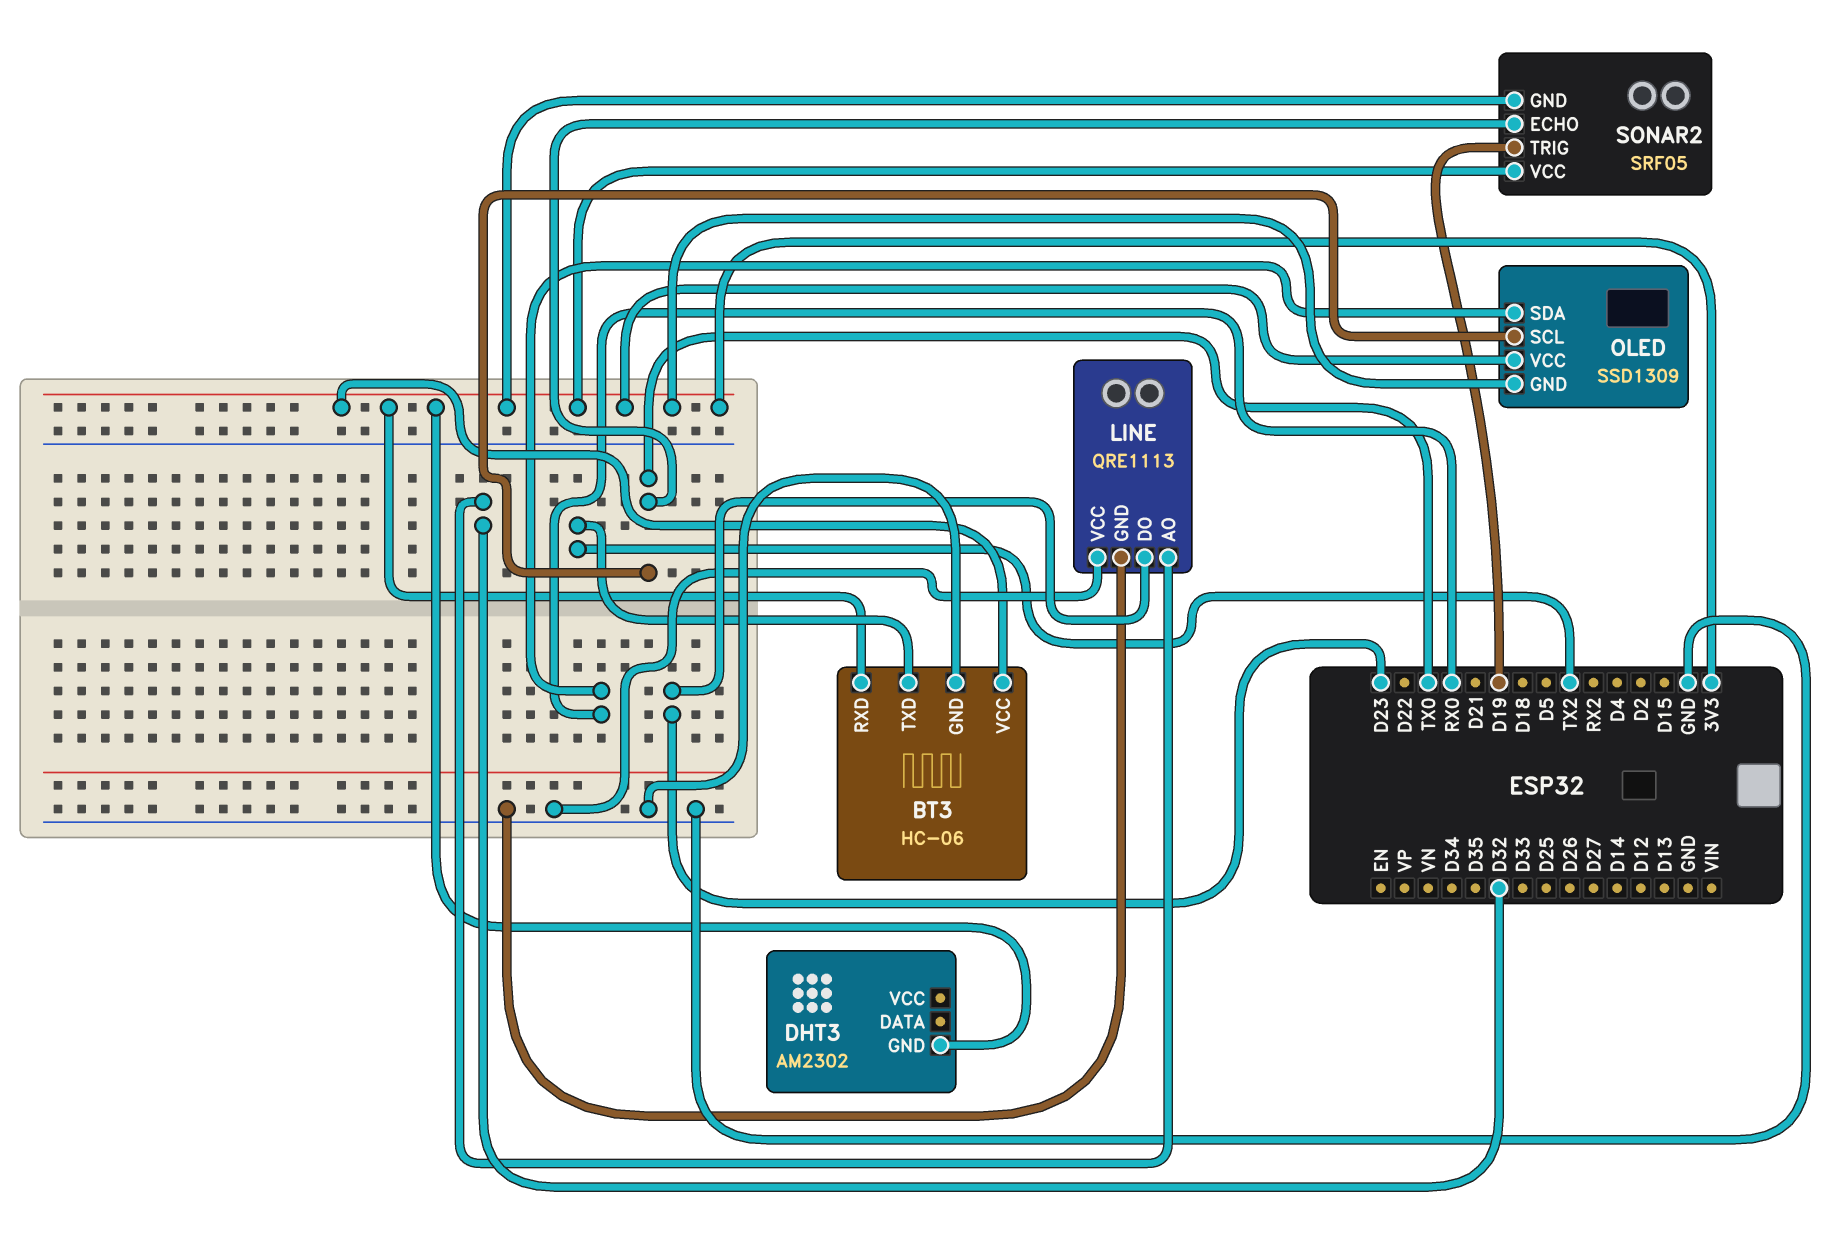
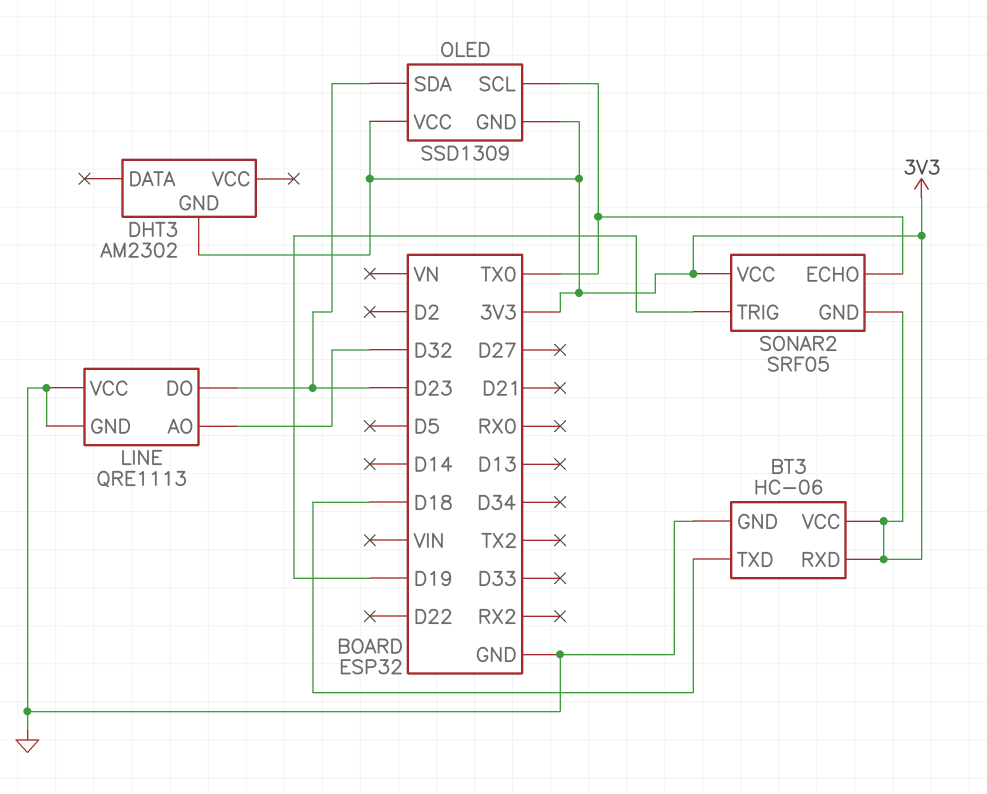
BT3 pin TXD: TX2 -> D18
OLED pin SDA: RX0 -> D23

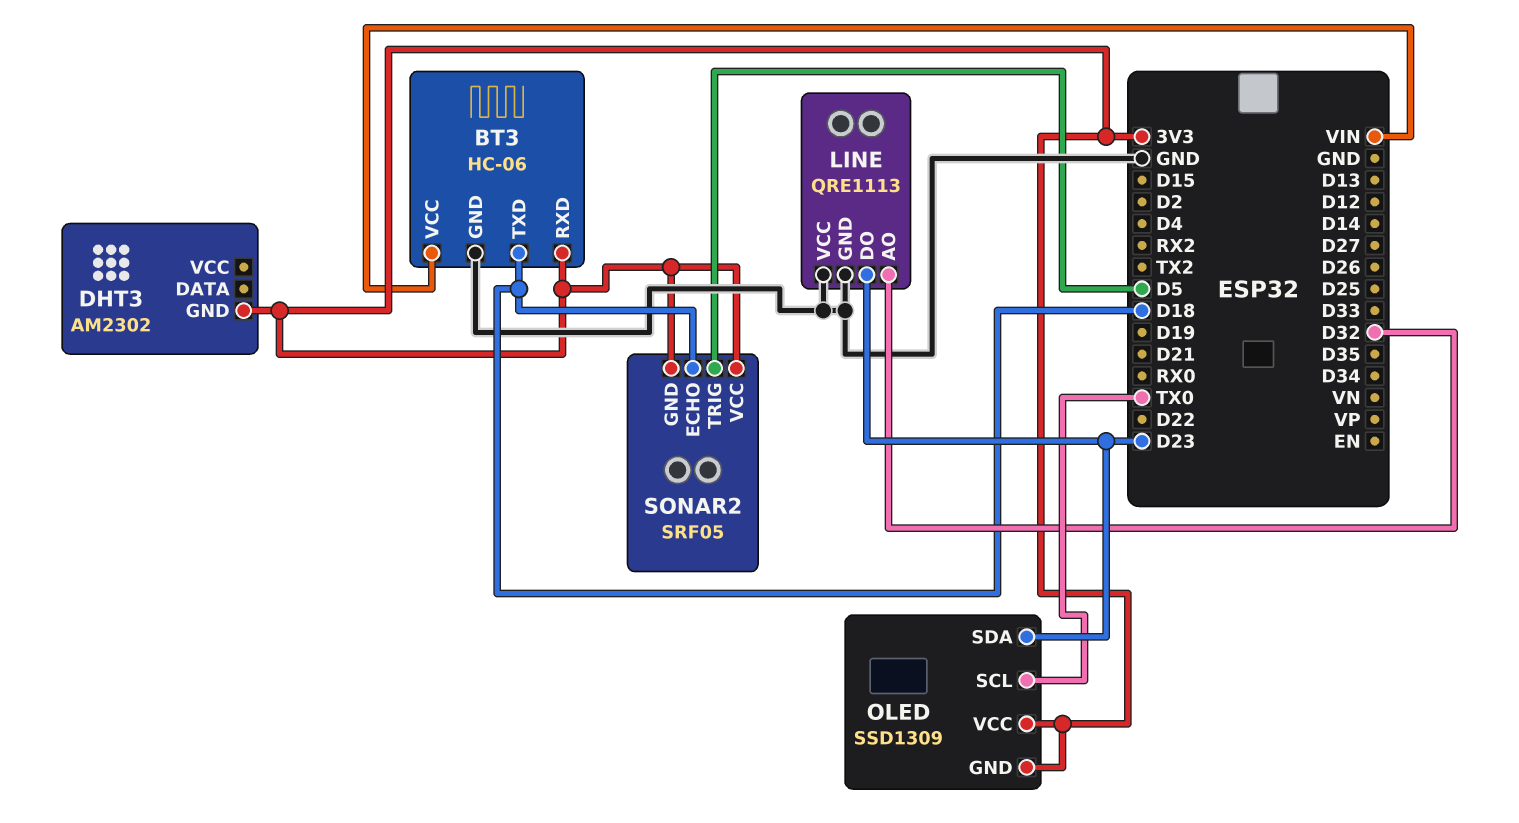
BT3 pin VCC: 3V3 -> VIN
SONAR2 pin ECHO: TX0 -> D18
SONAR2 pin TRIG: D19 -> D5

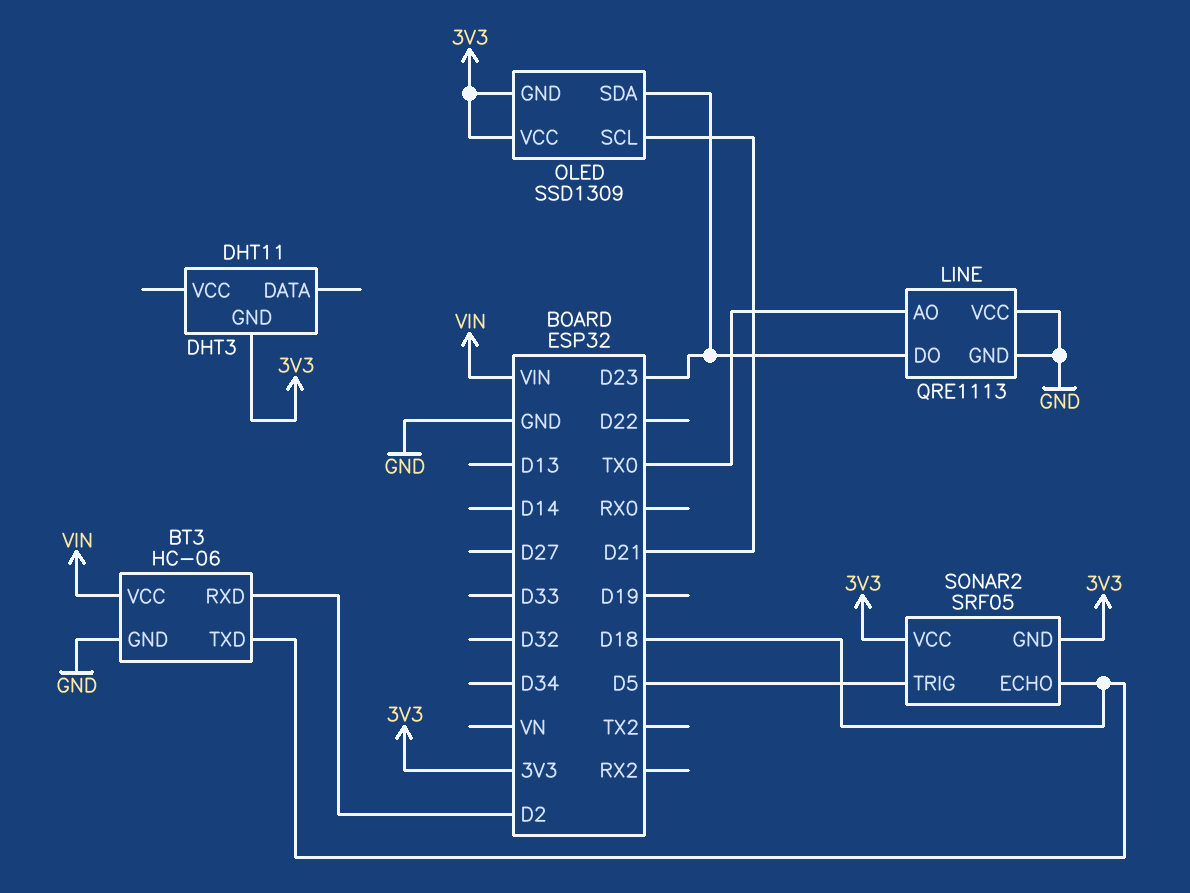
BT3 pin RXD: 3V3 -> D2
DHT3: AM2302 -> DHT11
LINE pin AO: D32 -> TX0
OLED pin SCL: TX0 -> D21

